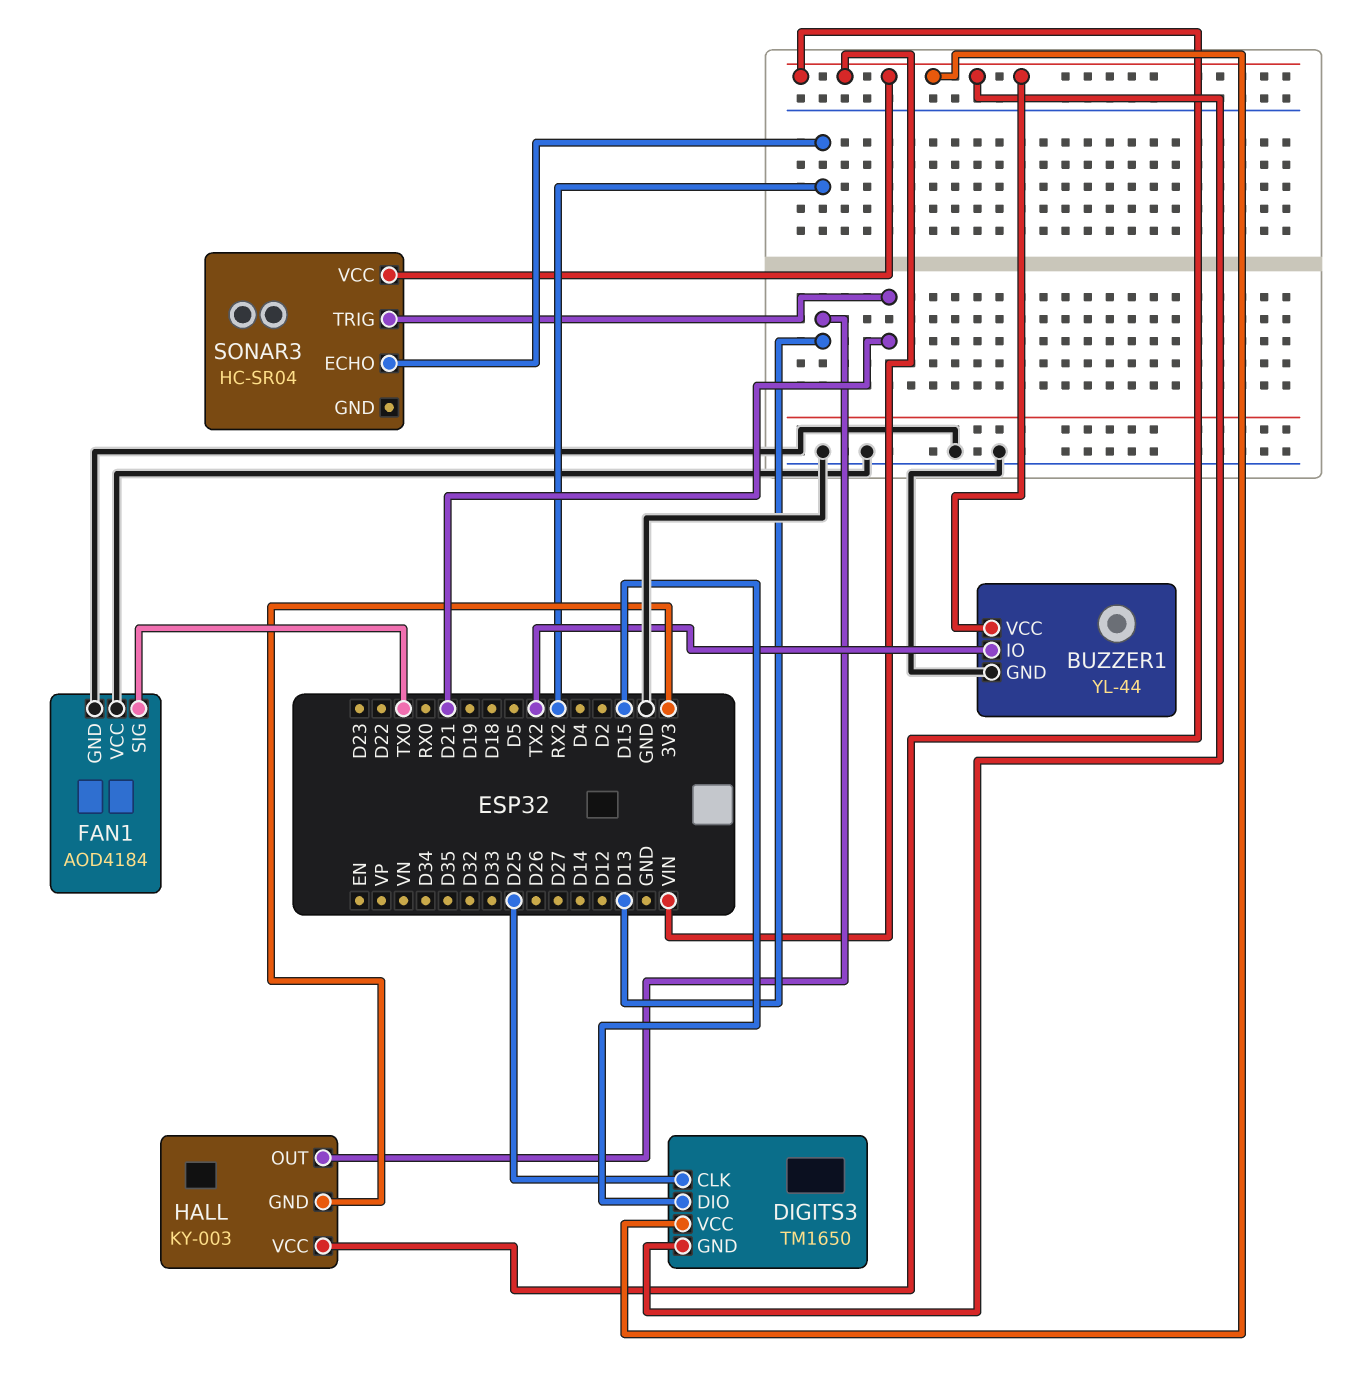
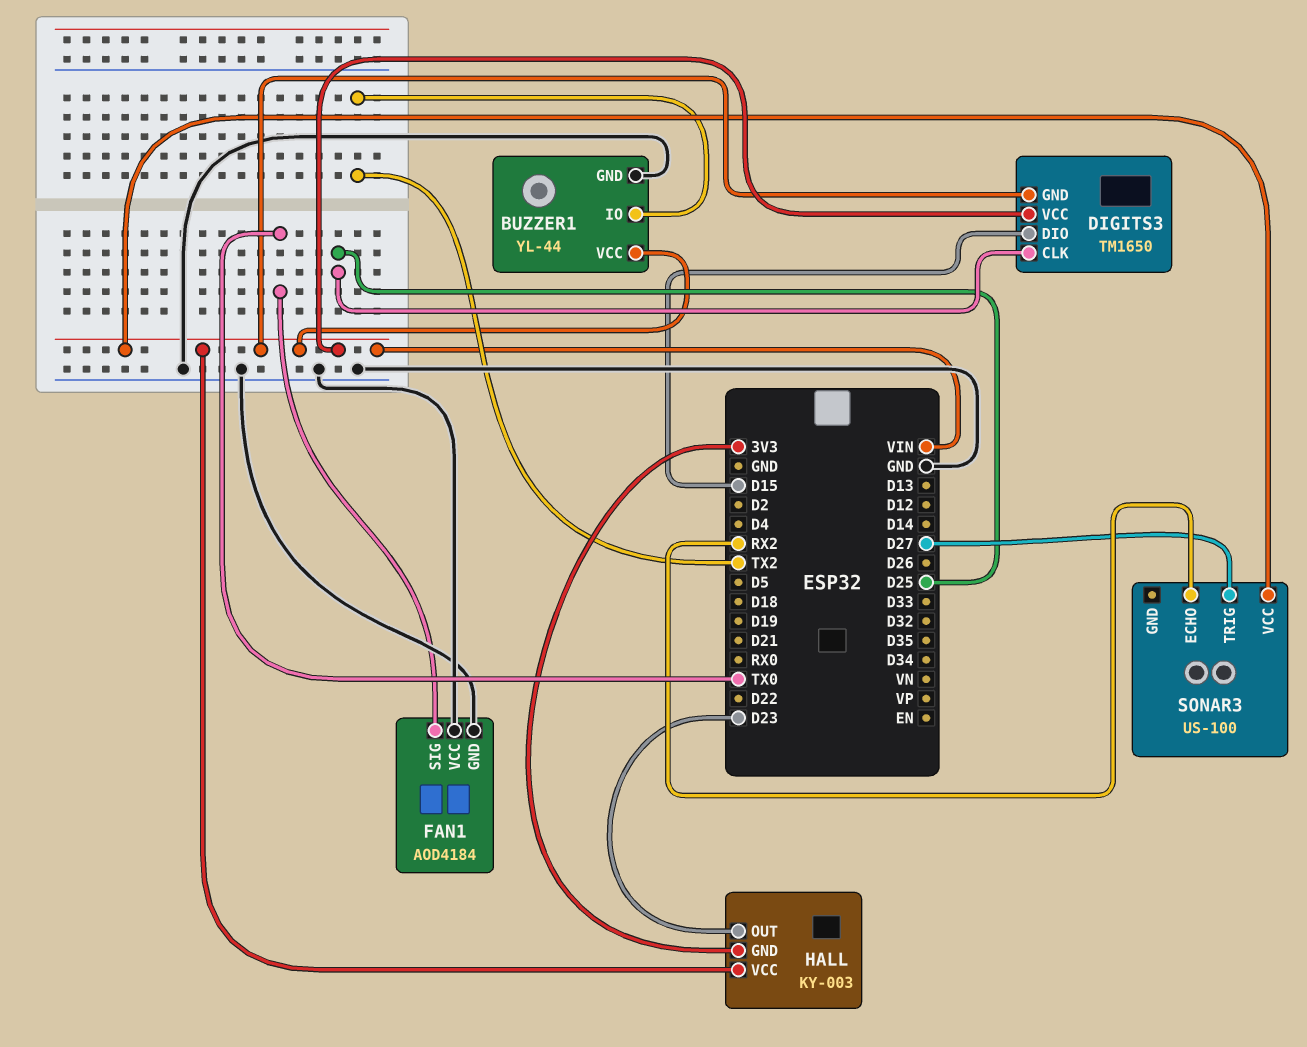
HALL pin OUT: D13 -> D23
SONAR3: HC-SR04 -> US-100
SONAR3 pin TRIG: D21 -> D27

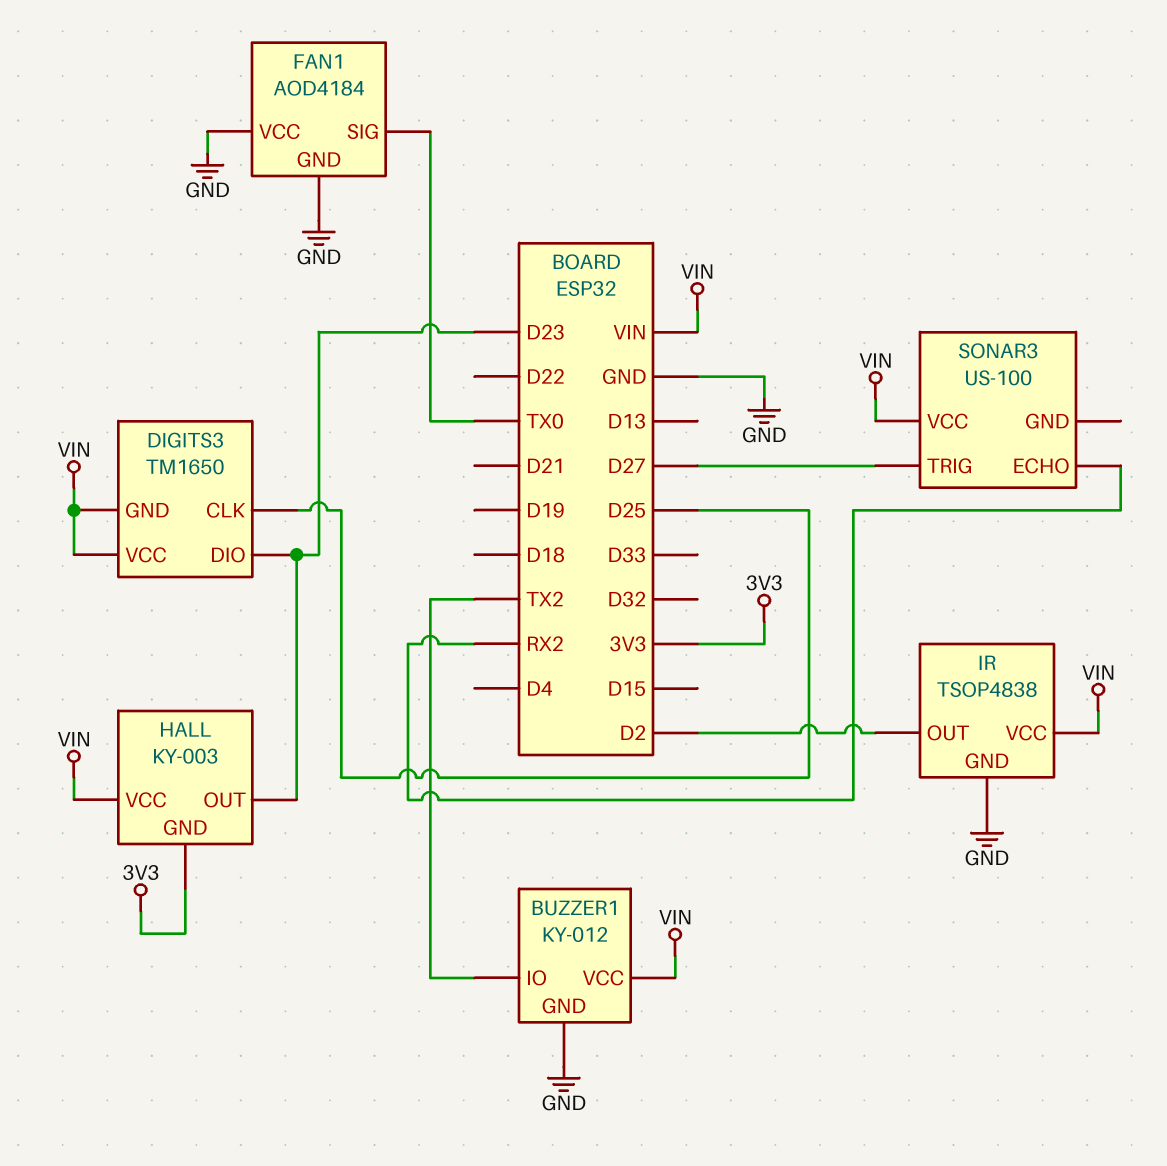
BUZZER1: YL-44 -> KY-012
DIGITS3 pin DIO: D15 -> D23
IR: none -> TSOP4838
IR pin GND: none -> GND
IR pin OUT: none -> D2
IR pin VCC: none -> VIN

